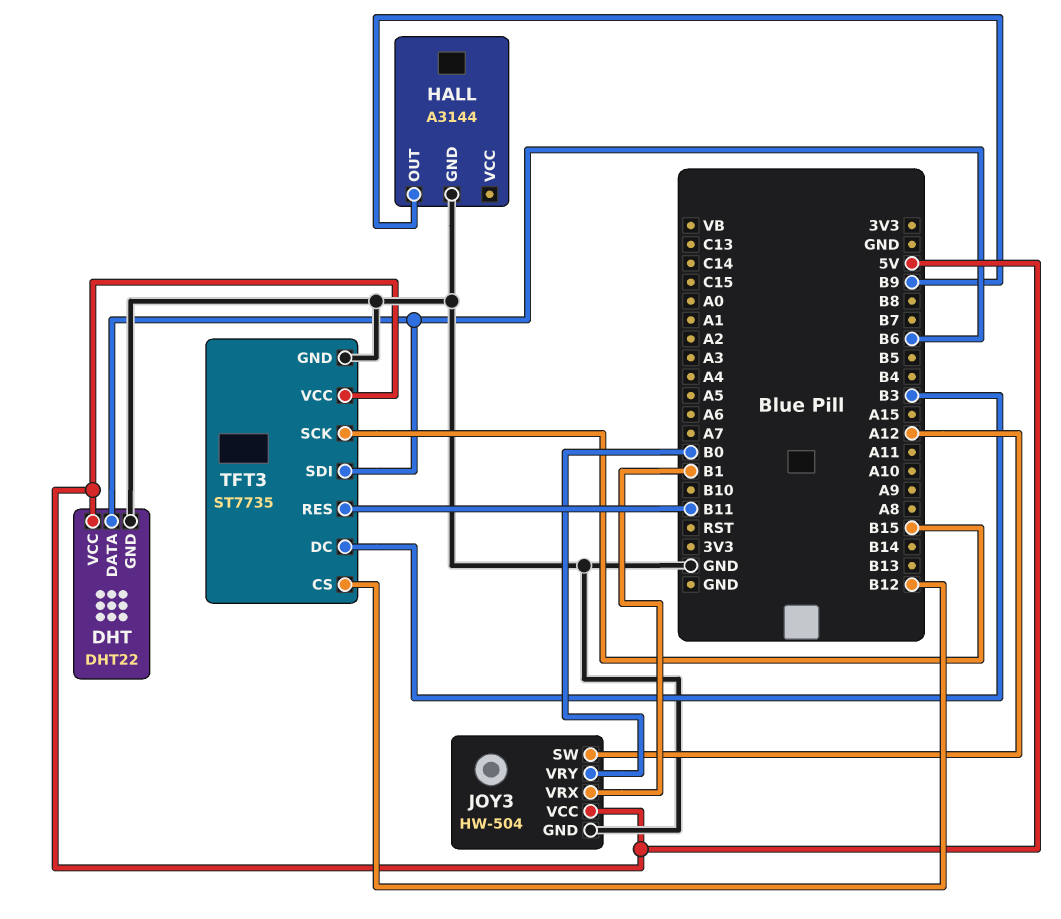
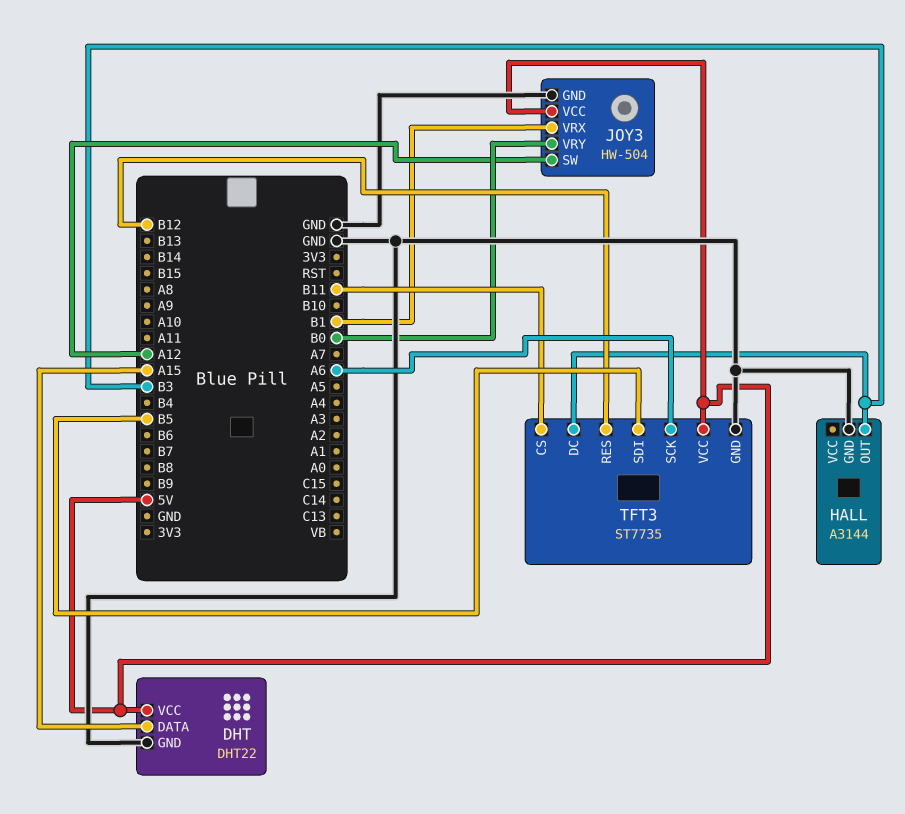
DHT pin DATA: B6 -> A15
HALL pin OUT: B9 -> B3
TFT3 pin CS: B12 -> B11
TFT3 pin RES: B11 -> B12
TFT3 pin SCK: B15 -> A6
TFT3 pin SDI: B6 -> B5

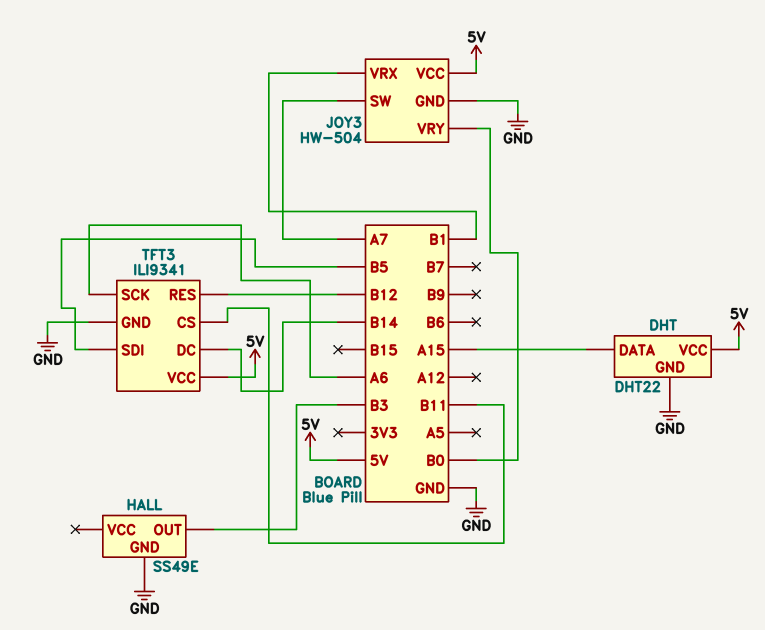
HALL: A3144 -> SS49E
JOY3 pin SW: A12 -> A7
TFT3: ST7735 -> ILI9341
TFT3 pin DC: B3 -> B14

